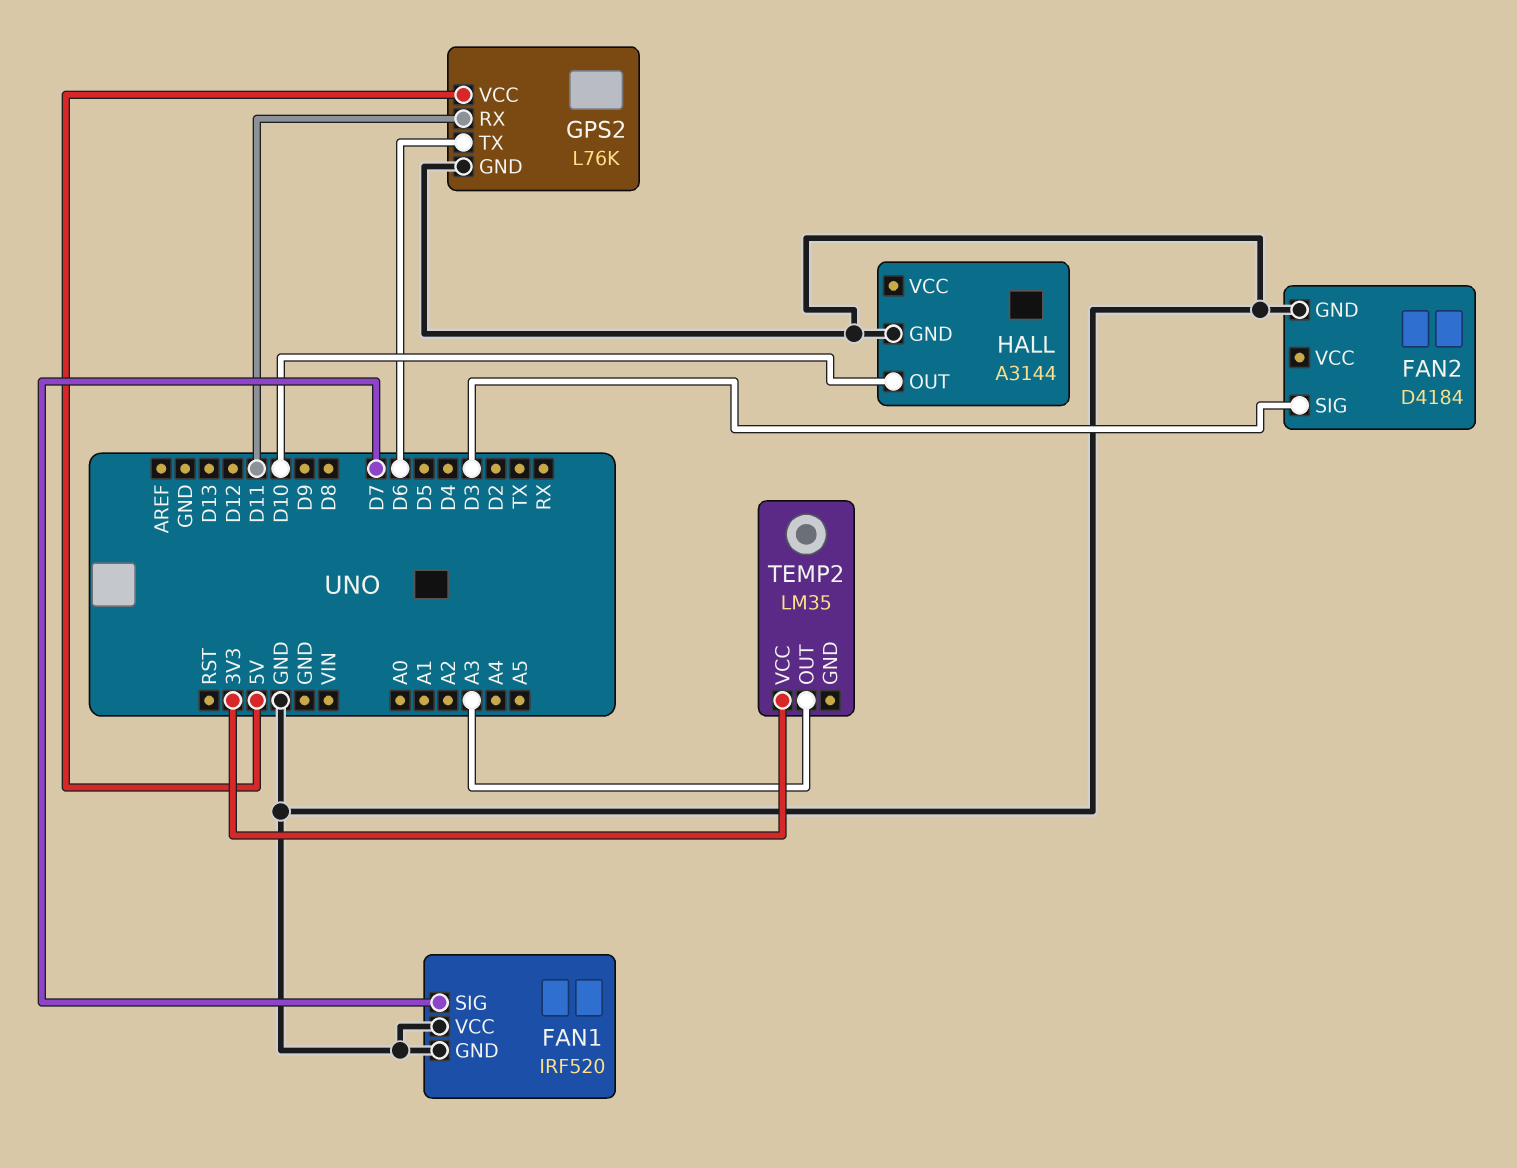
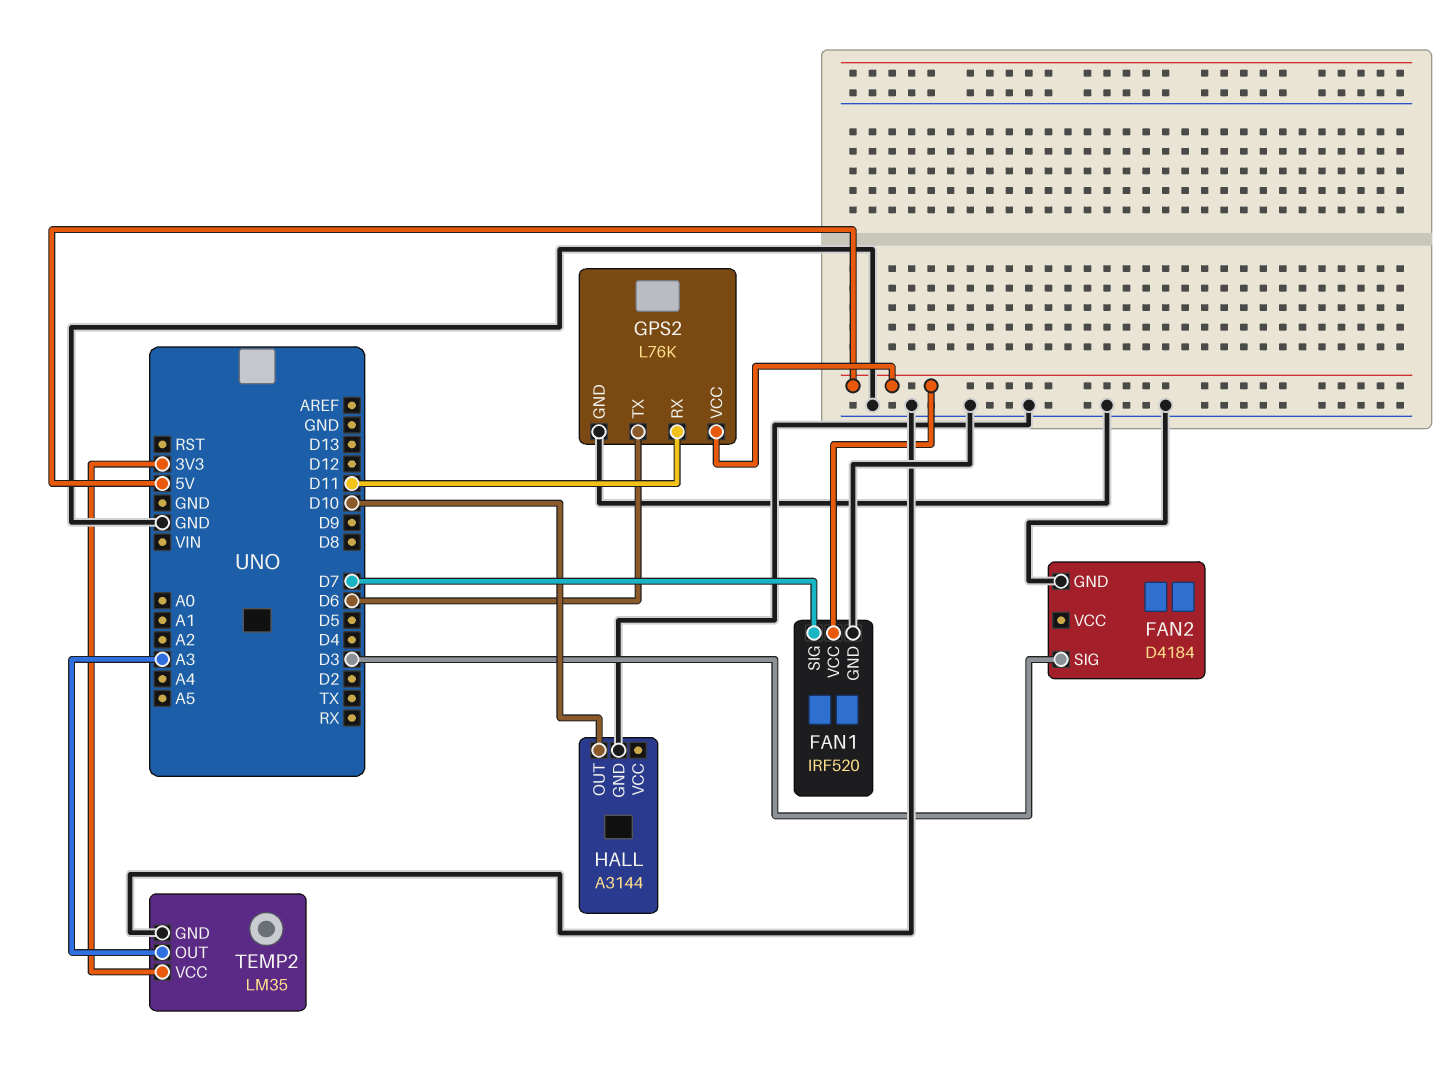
FAN1 pin VCC: GND -> 5V
TEMP2 pin GND: none -> GND

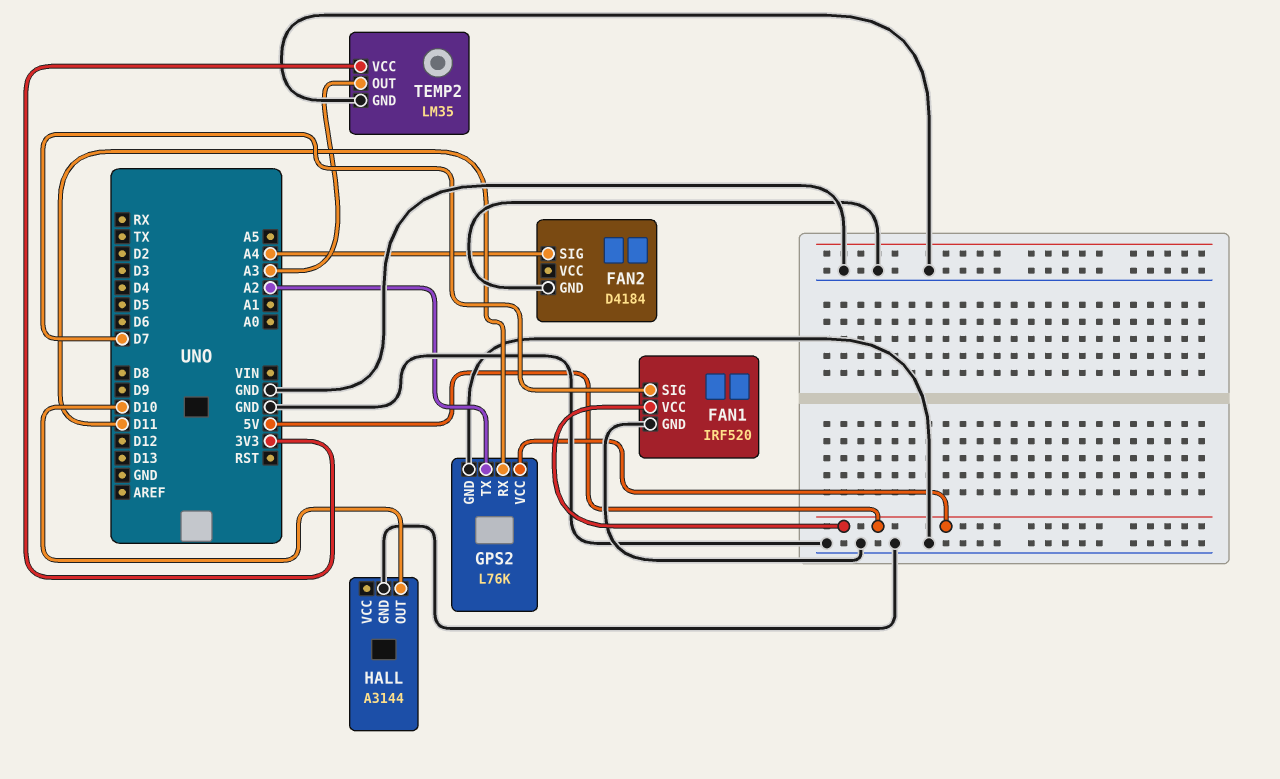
FAN2 pin SIG: D3 -> A4
GPS2 pin TX: D6 -> A2

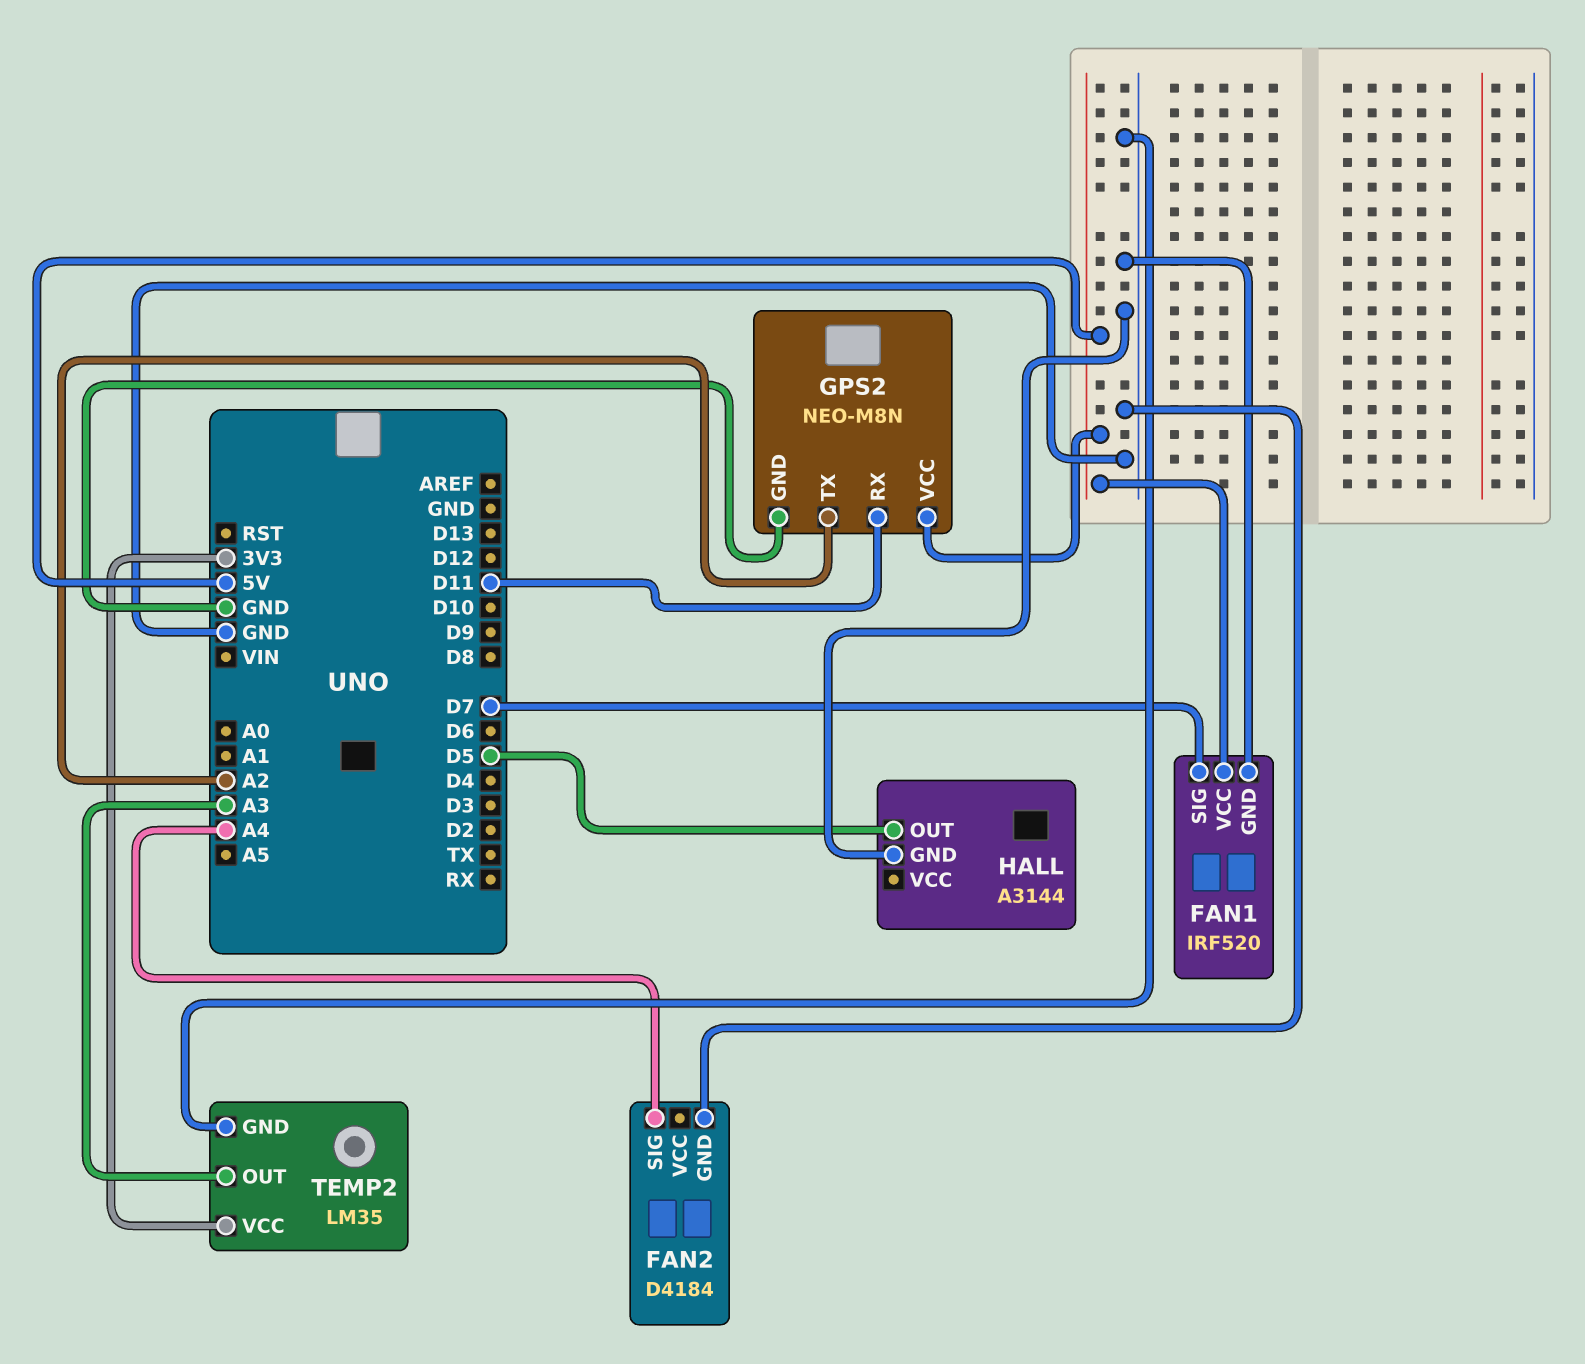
GPS2: L76K -> NEO-M8N
HALL pin OUT: D10 -> D5

